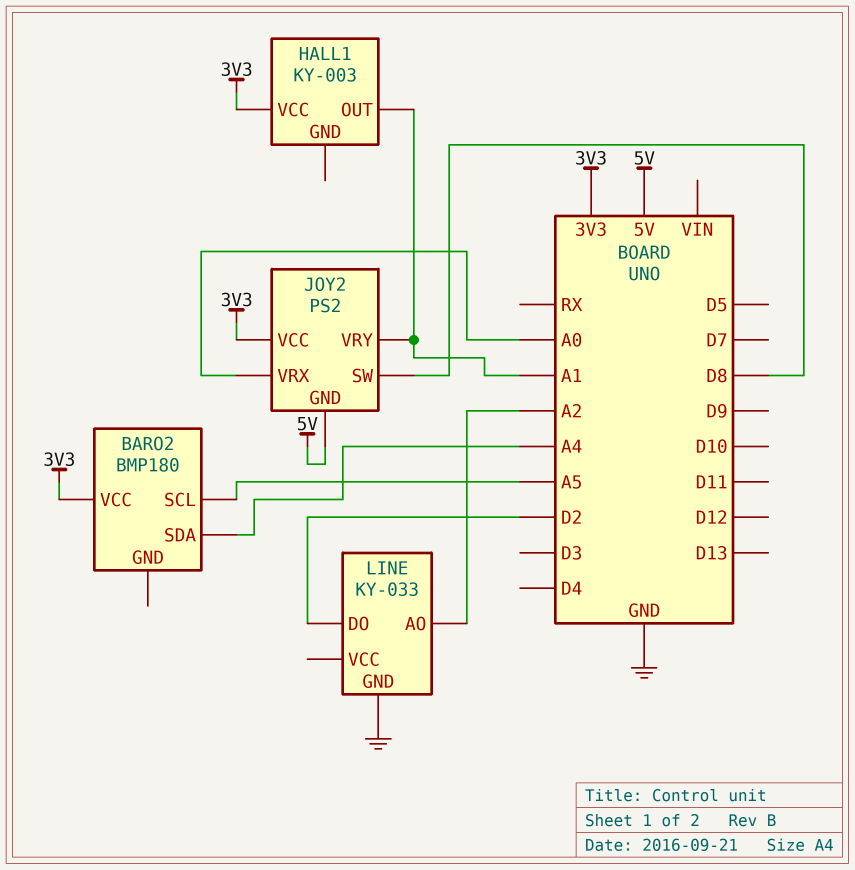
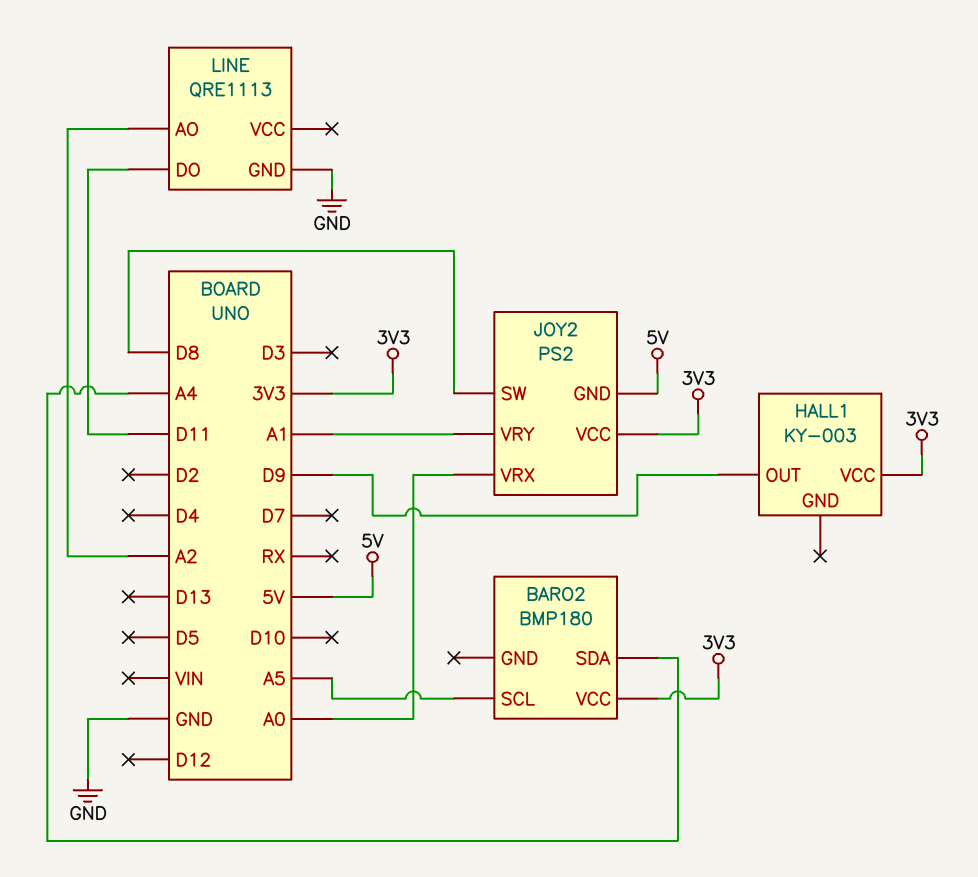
HALL1 pin OUT: A1 -> D9
LINE: KY-033 -> QRE1113
LINE pin DO: D2 -> D11

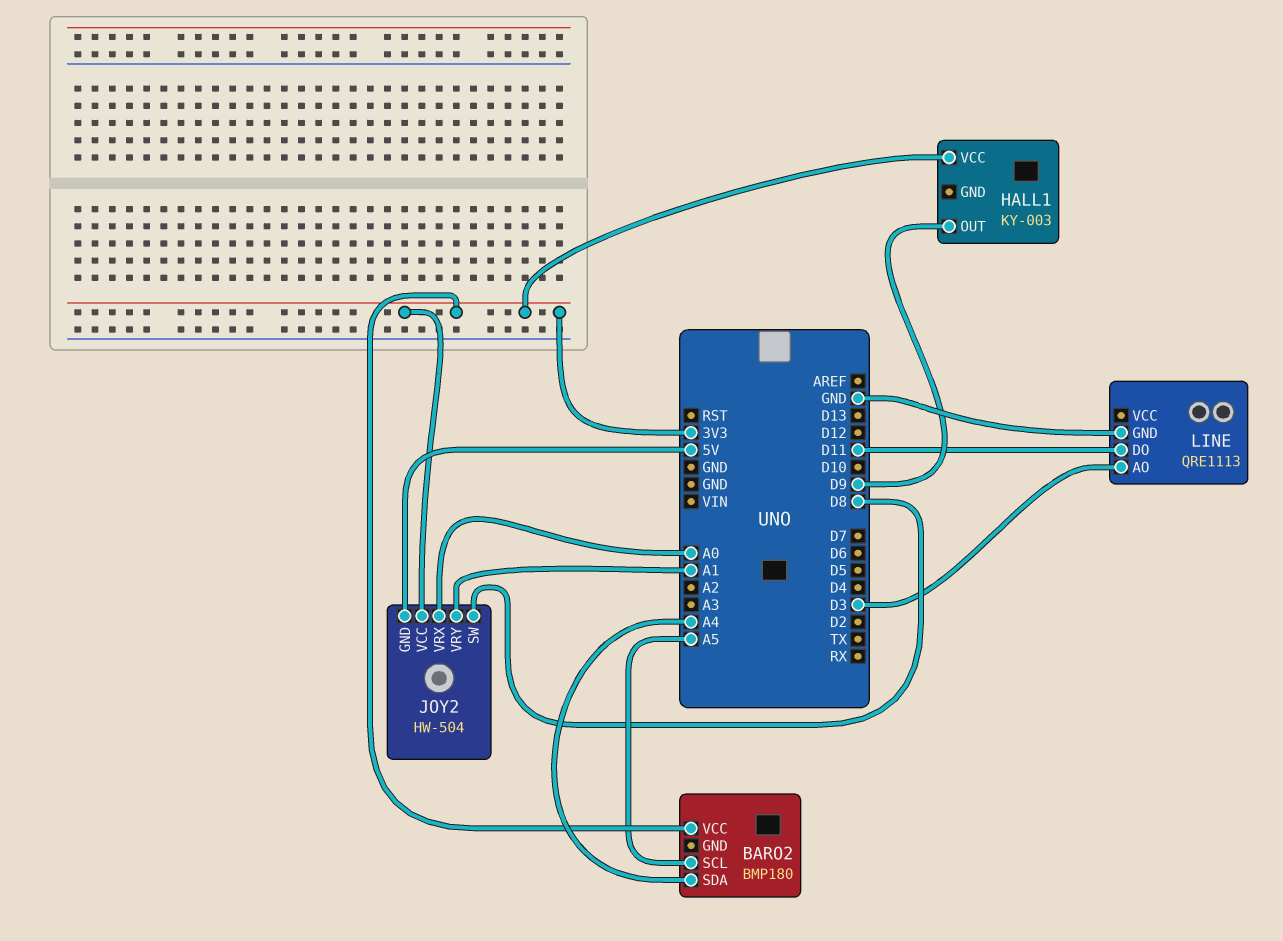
JOY2: PS2 -> HW-504
LINE pin AO: A2 -> D3

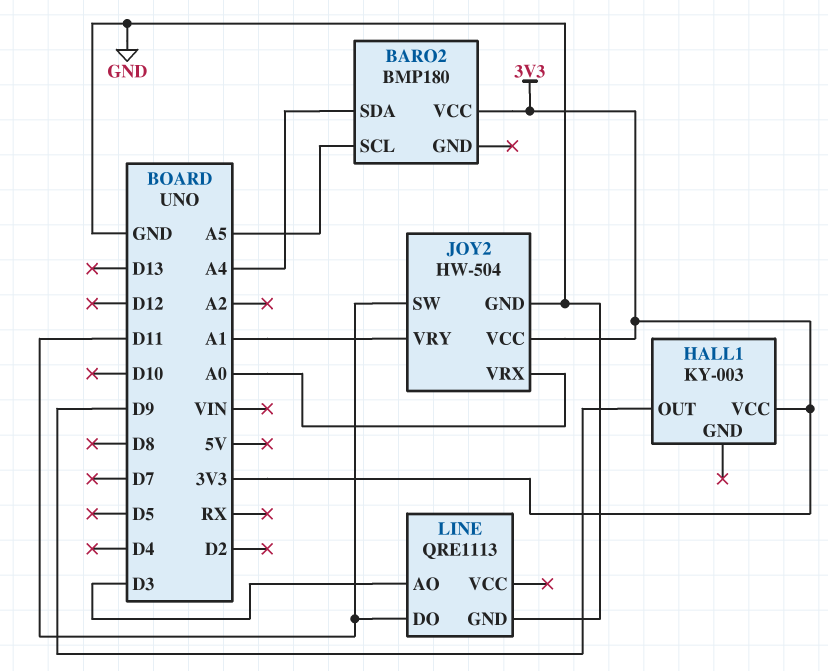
JOY2 pin GND: 5V -> GND
JOY2 pin SW: D8 -> D11

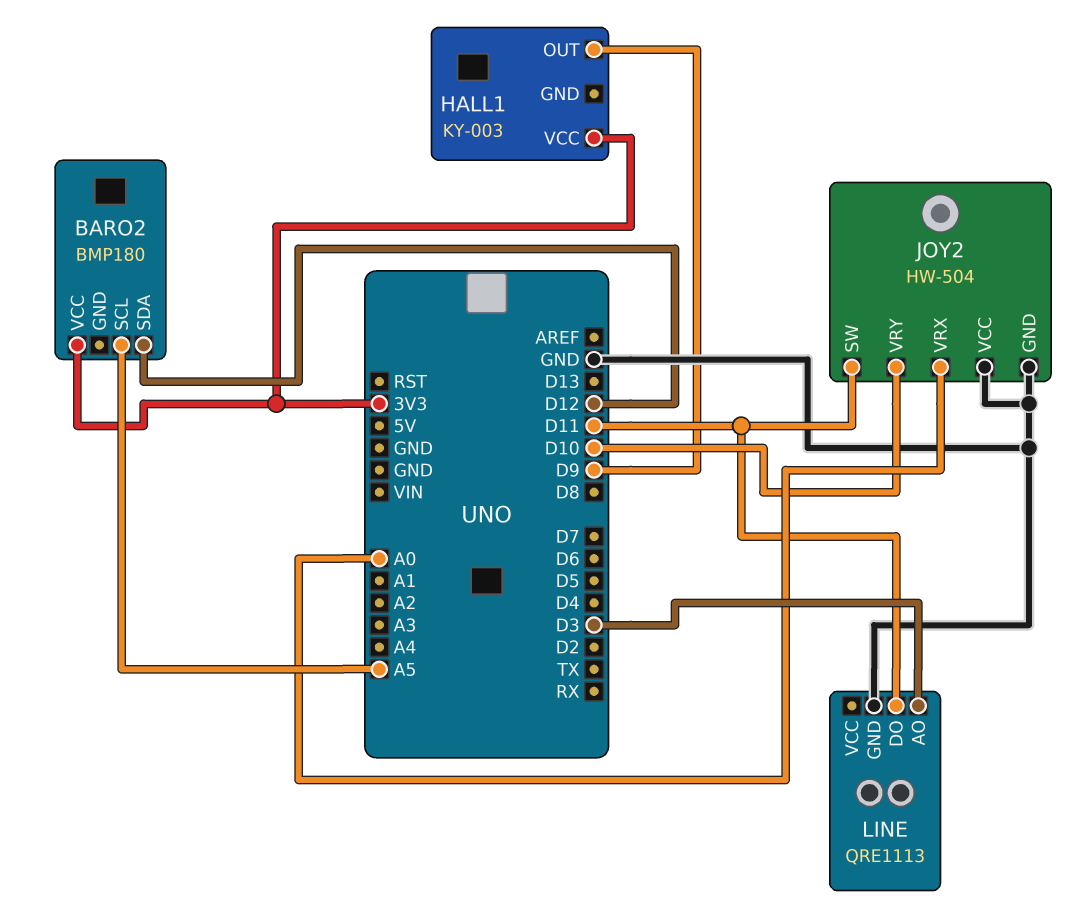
BARO2 pin SDA: A4 -> D12
JOY2 pin VCC: 3V3 -> GND
JOY2 pin VRY: A1 -> D10

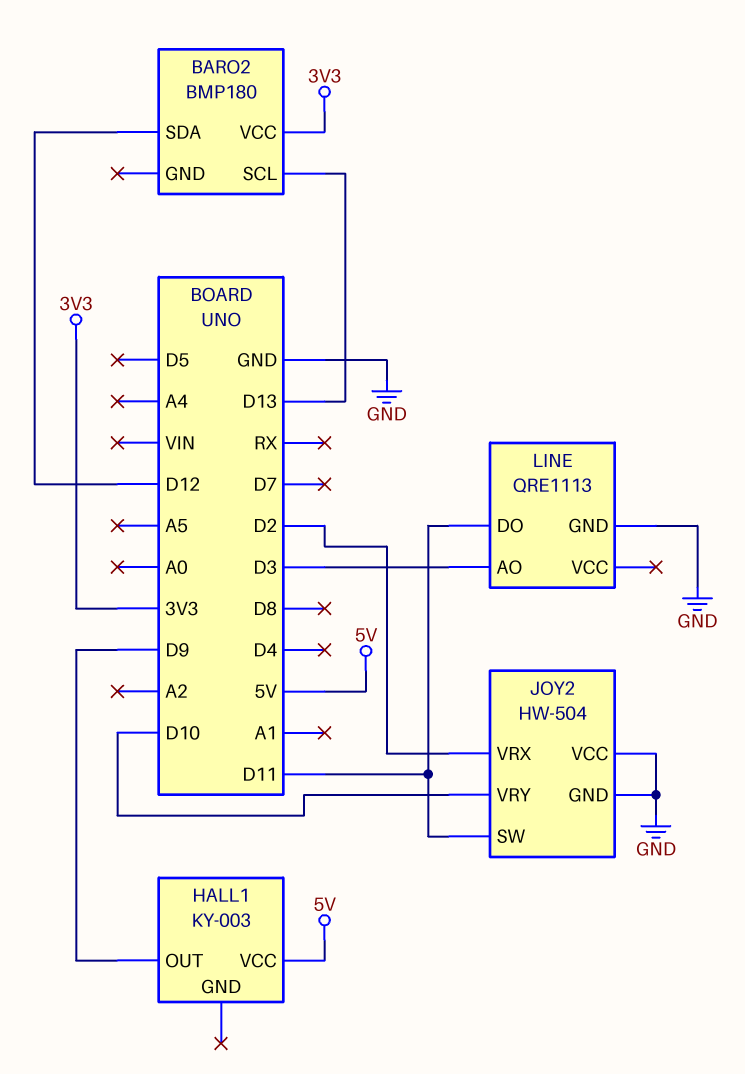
BARO2 pin SCL: A5 -> D13
HALL1 pin VCC: 3V3 -> 5V
JOY2 pin VRX: A0 -> D2

